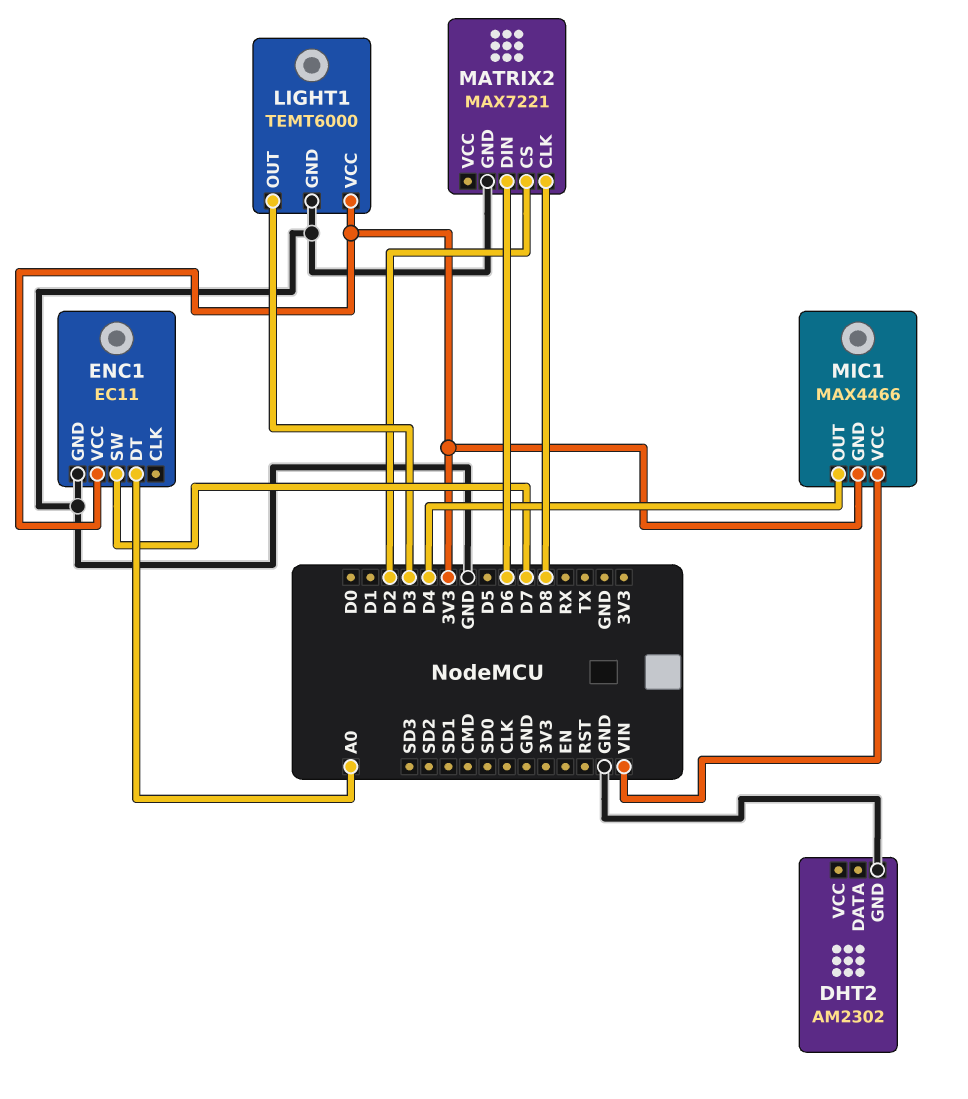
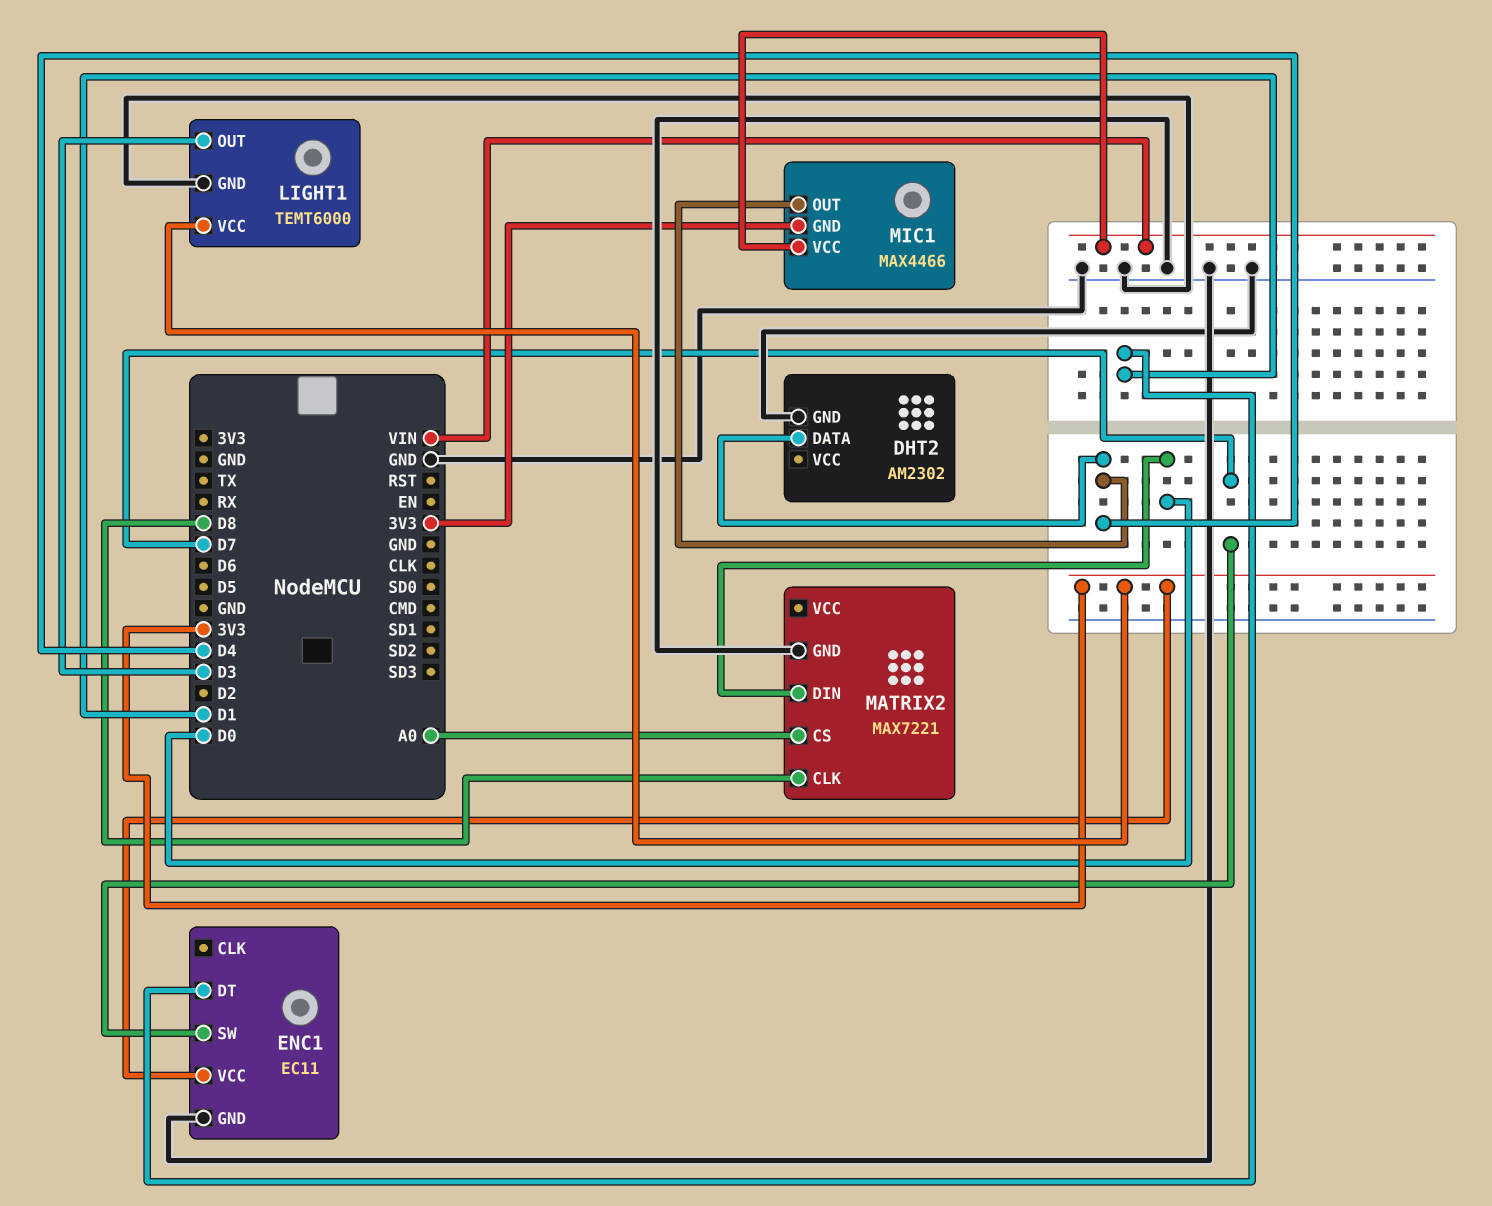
DHT2 pin DATA: none -> D4
ENC1 pin DT: A0 -> D1
MATRIX2 pin CS: D2 -> A0
MATRIX2 pin DIN: D6 -> D0

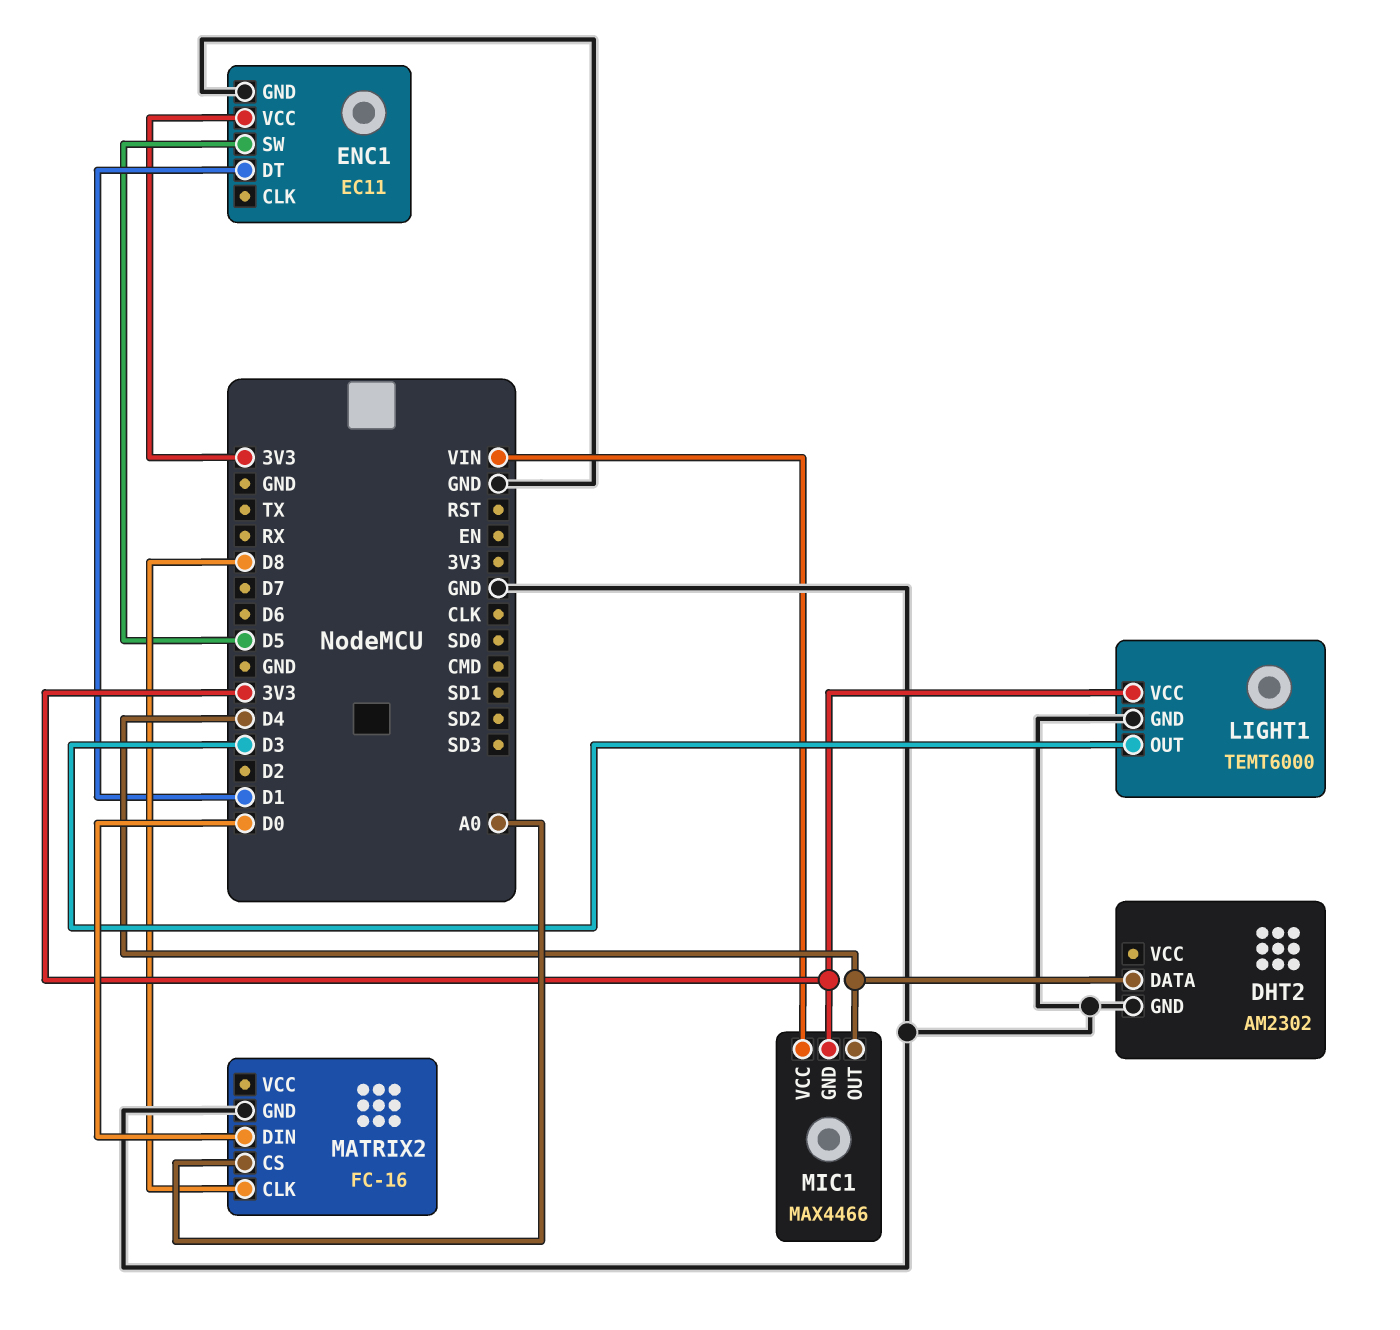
ENC1 pin SW: D7 -> D5
MATRIX2: MAX7221 -> FC-16

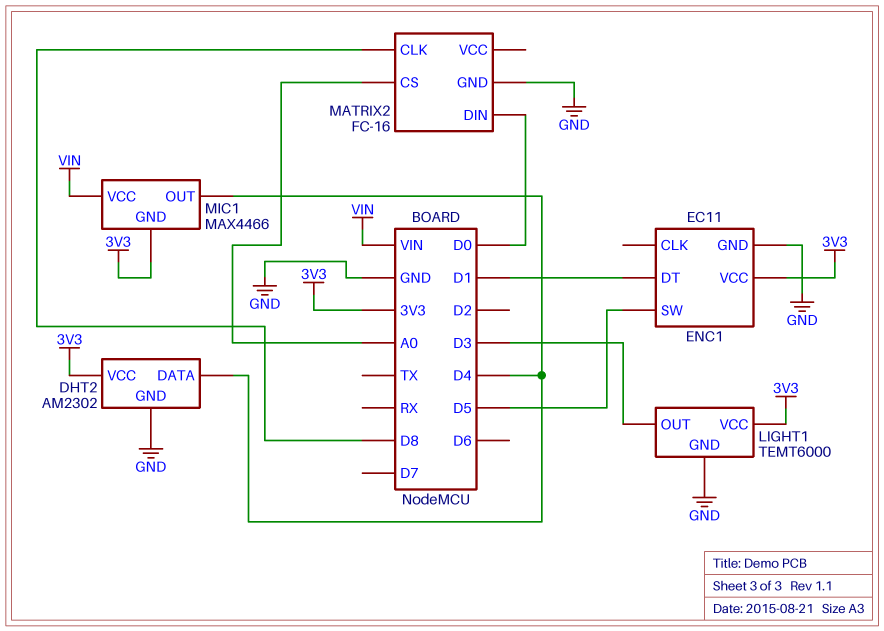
DHT2 pin VCC: none -> 3V3

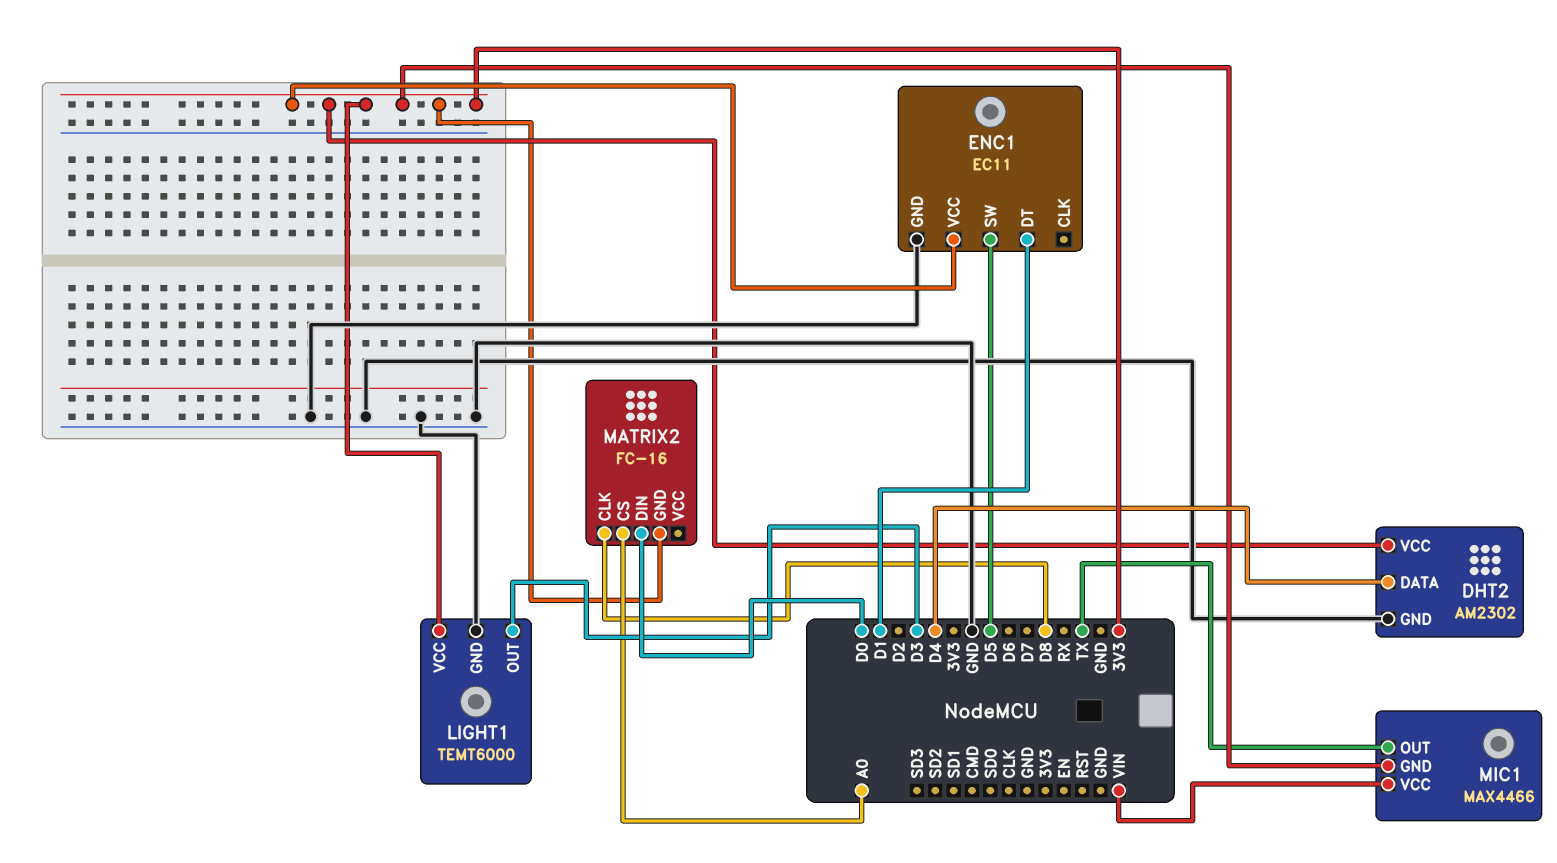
MATRIX2 pin GND: GND -> 3V3
MIC1 pin OUT: D4 -> TX

